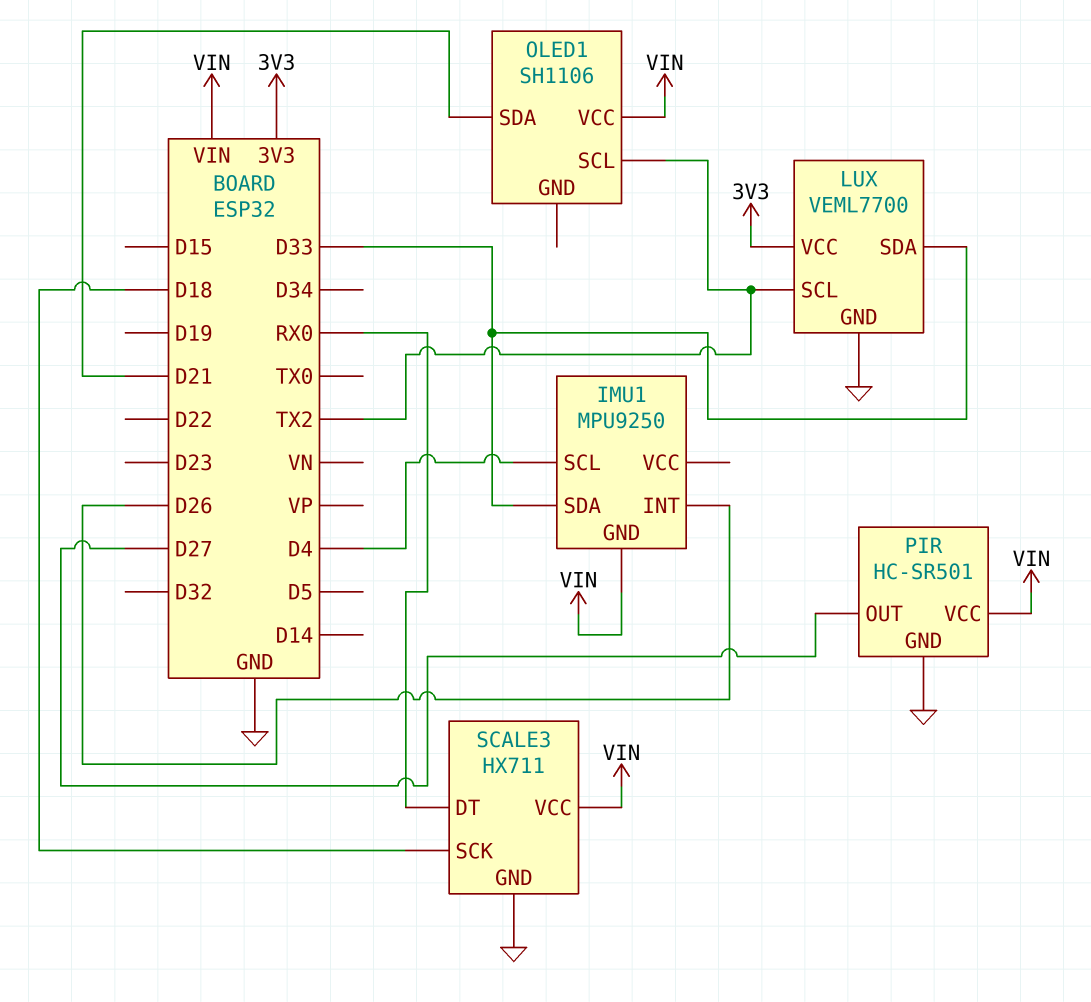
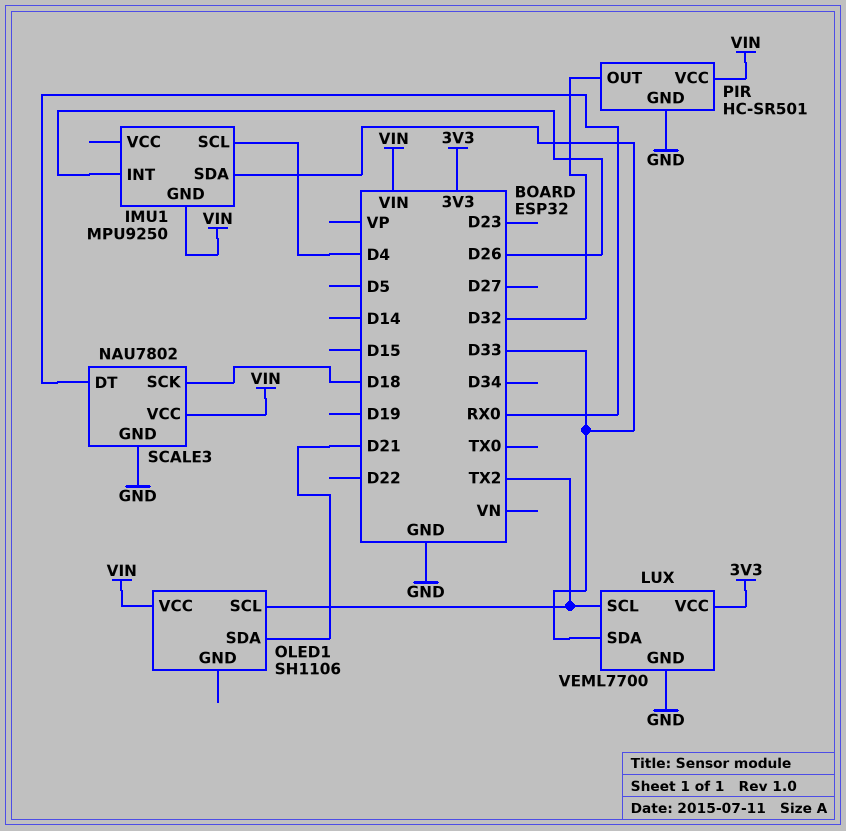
PIR pin OUT: D27 -> D32
SCALE3: HX711 -> NAU7802

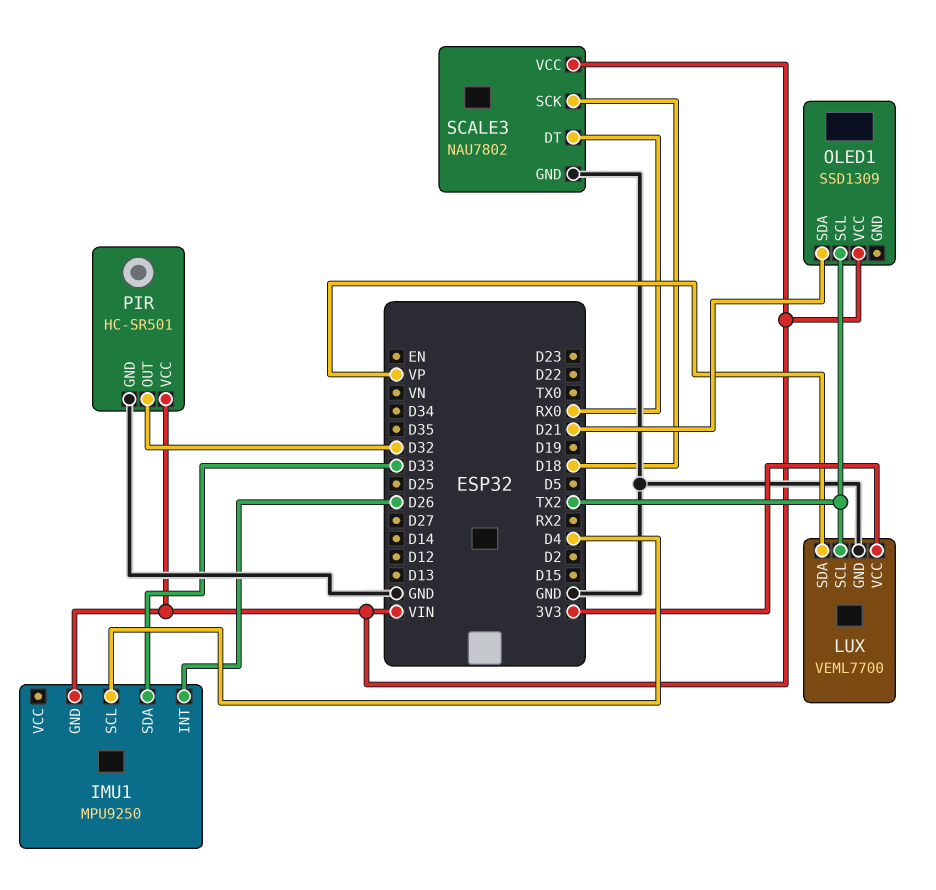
LUX pin SDA: D33 -> VP
OLED1: SH1106 -> SSD1309

